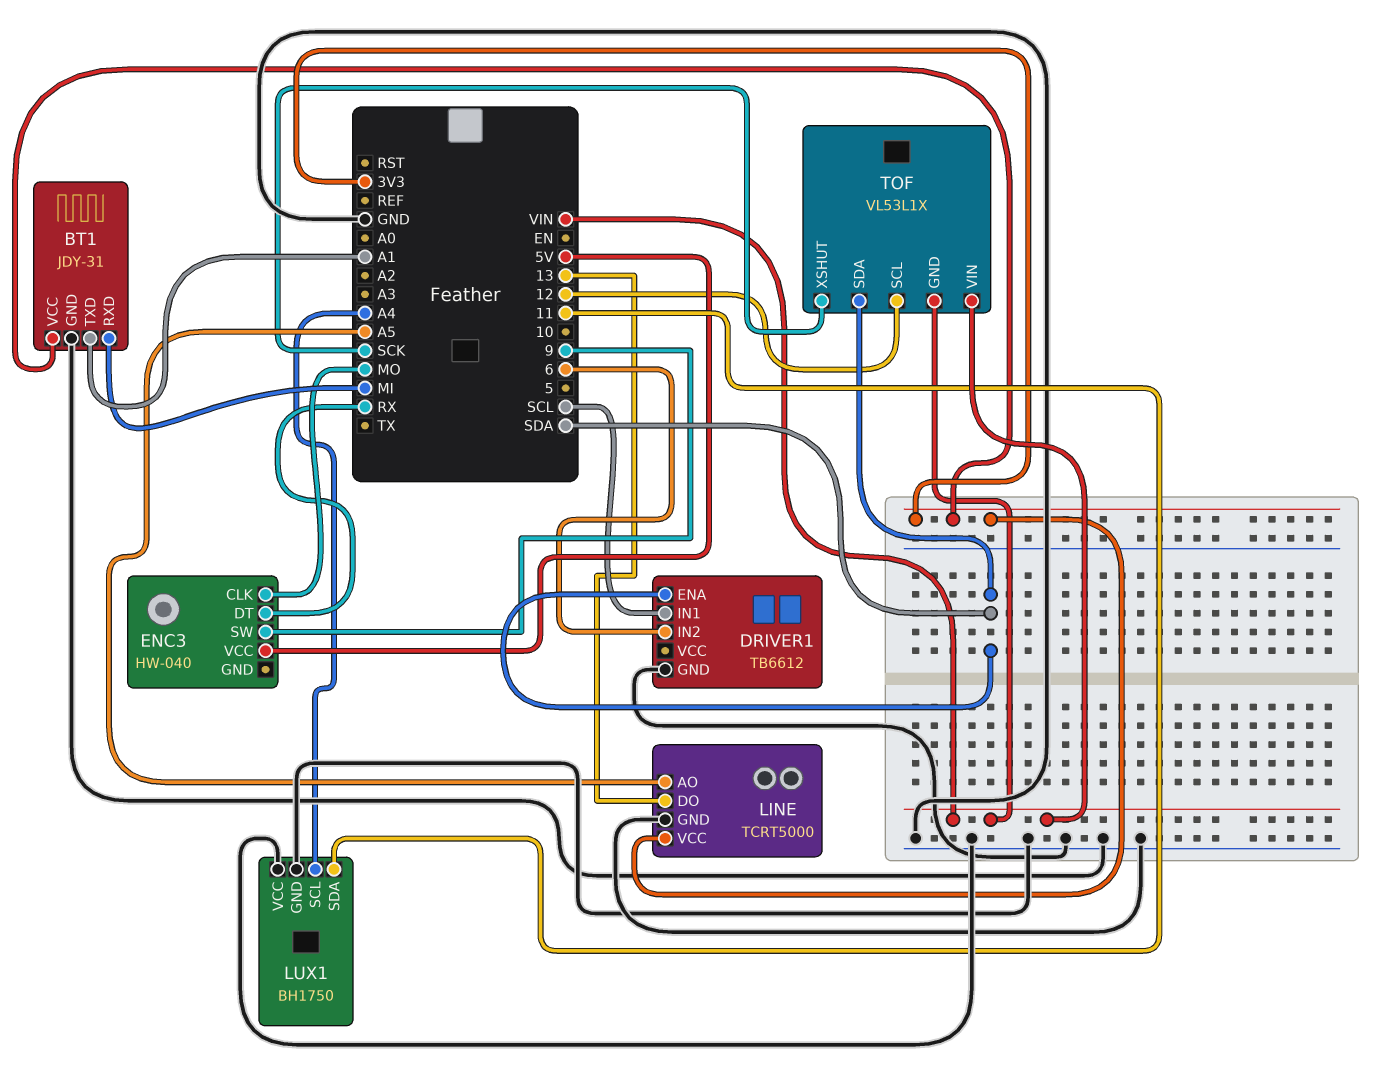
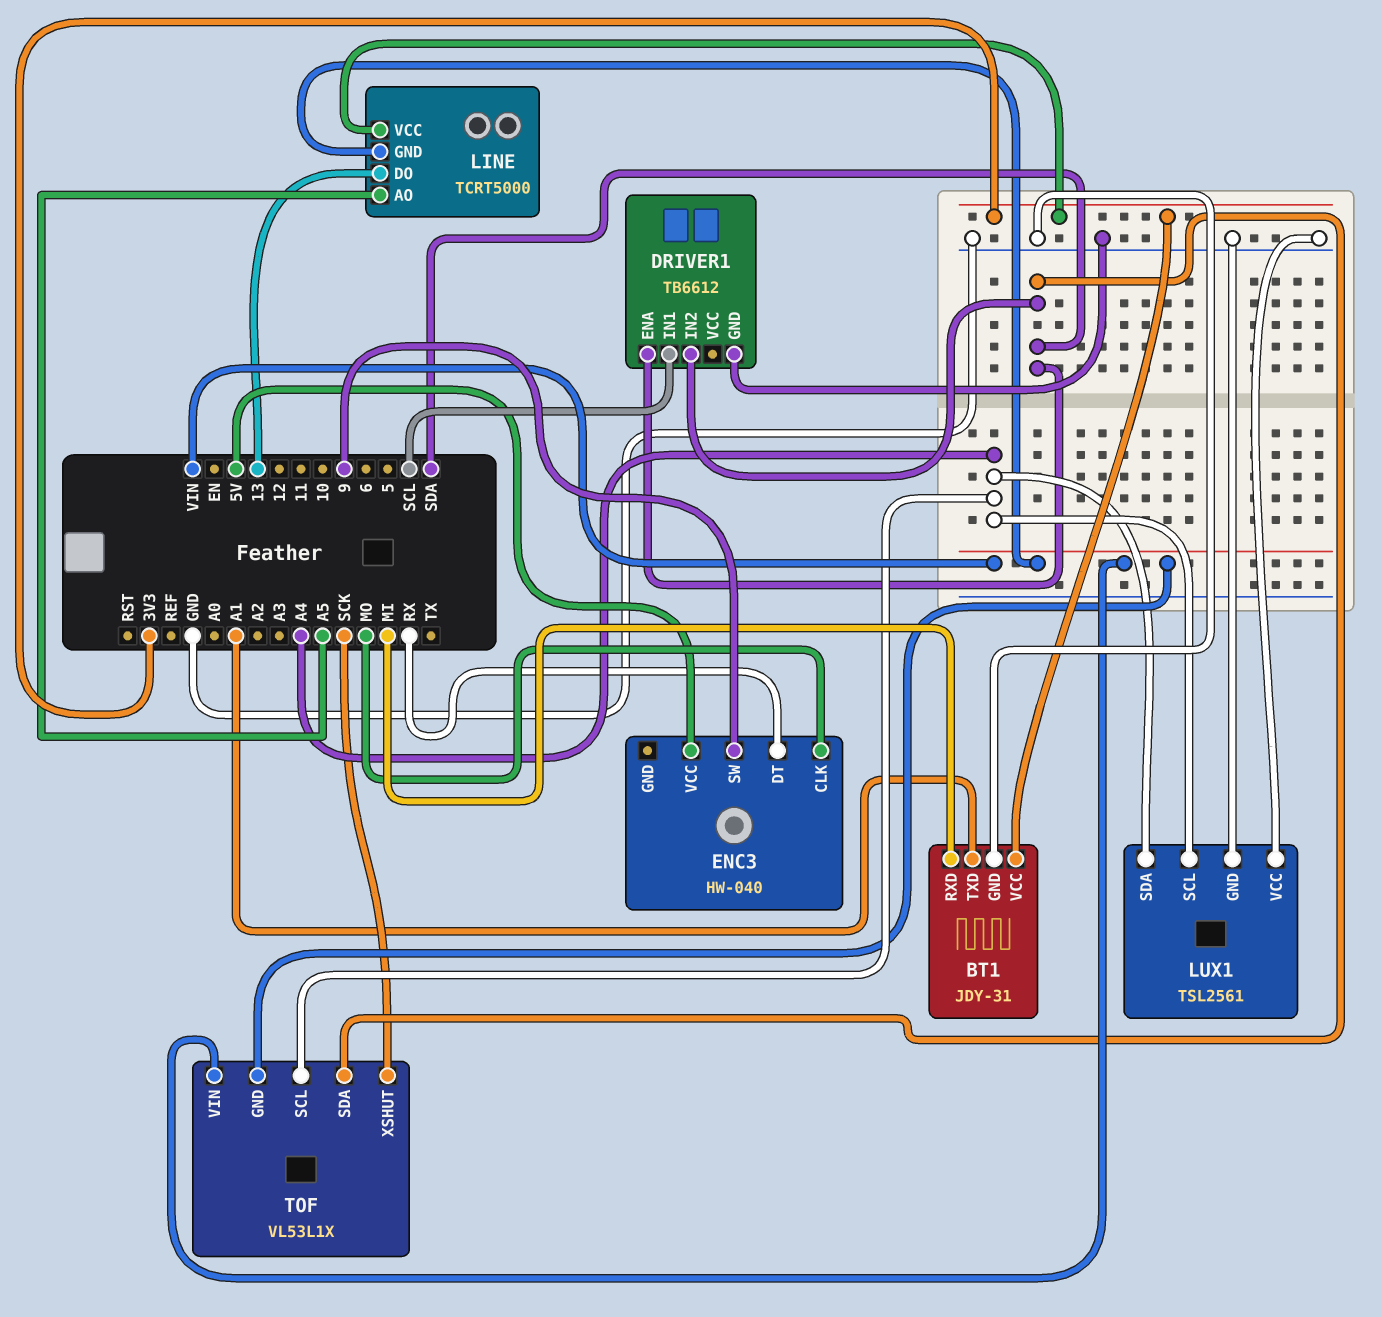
DRIVER1 pin IN2: 6 -> SDA
LINE pin GND: GND -> VIN
LUX1: BH1750 -> TSL2561
LUX1 pin SDA: 11 -> A4
TOF pin SCL: 12 -> A4

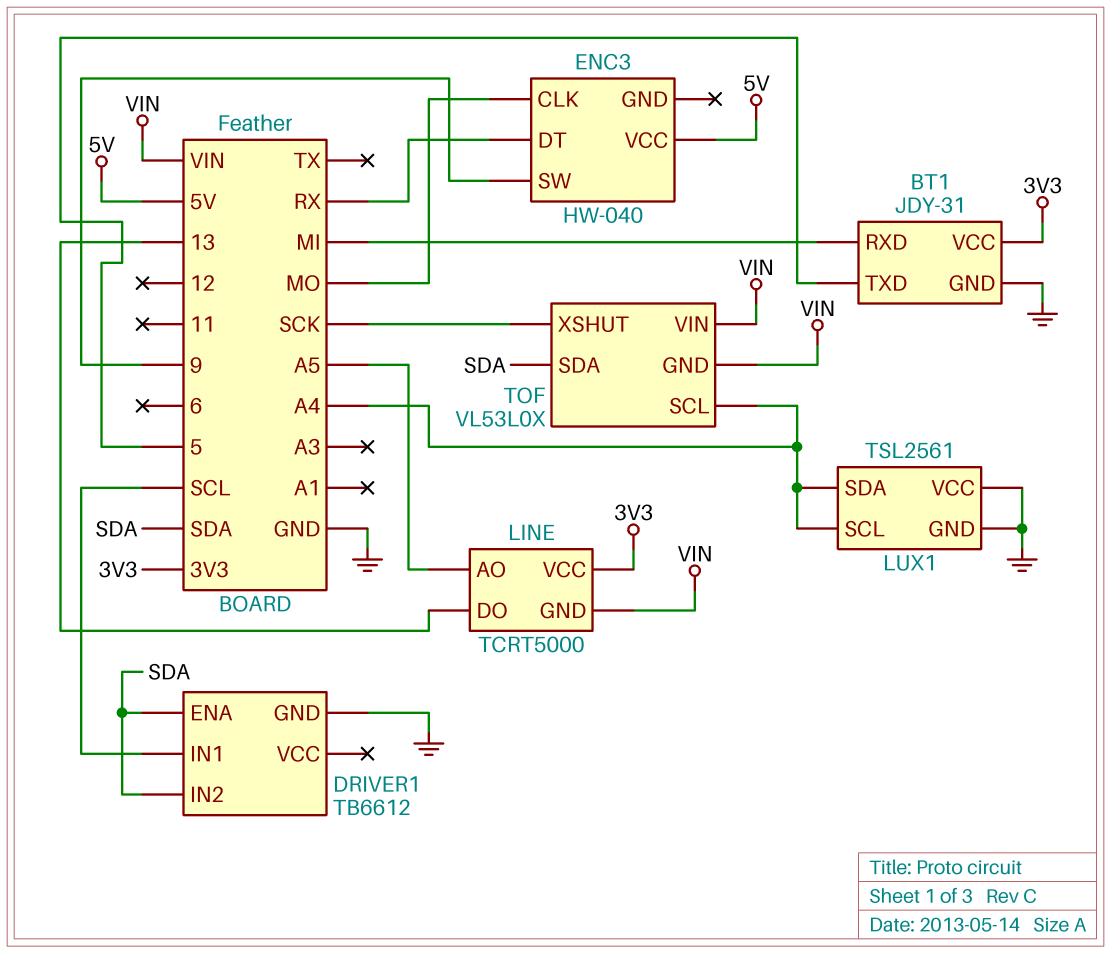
BT1 pin TXD: A1 -> 5
TOF: VL53L1X -> VL53L0X

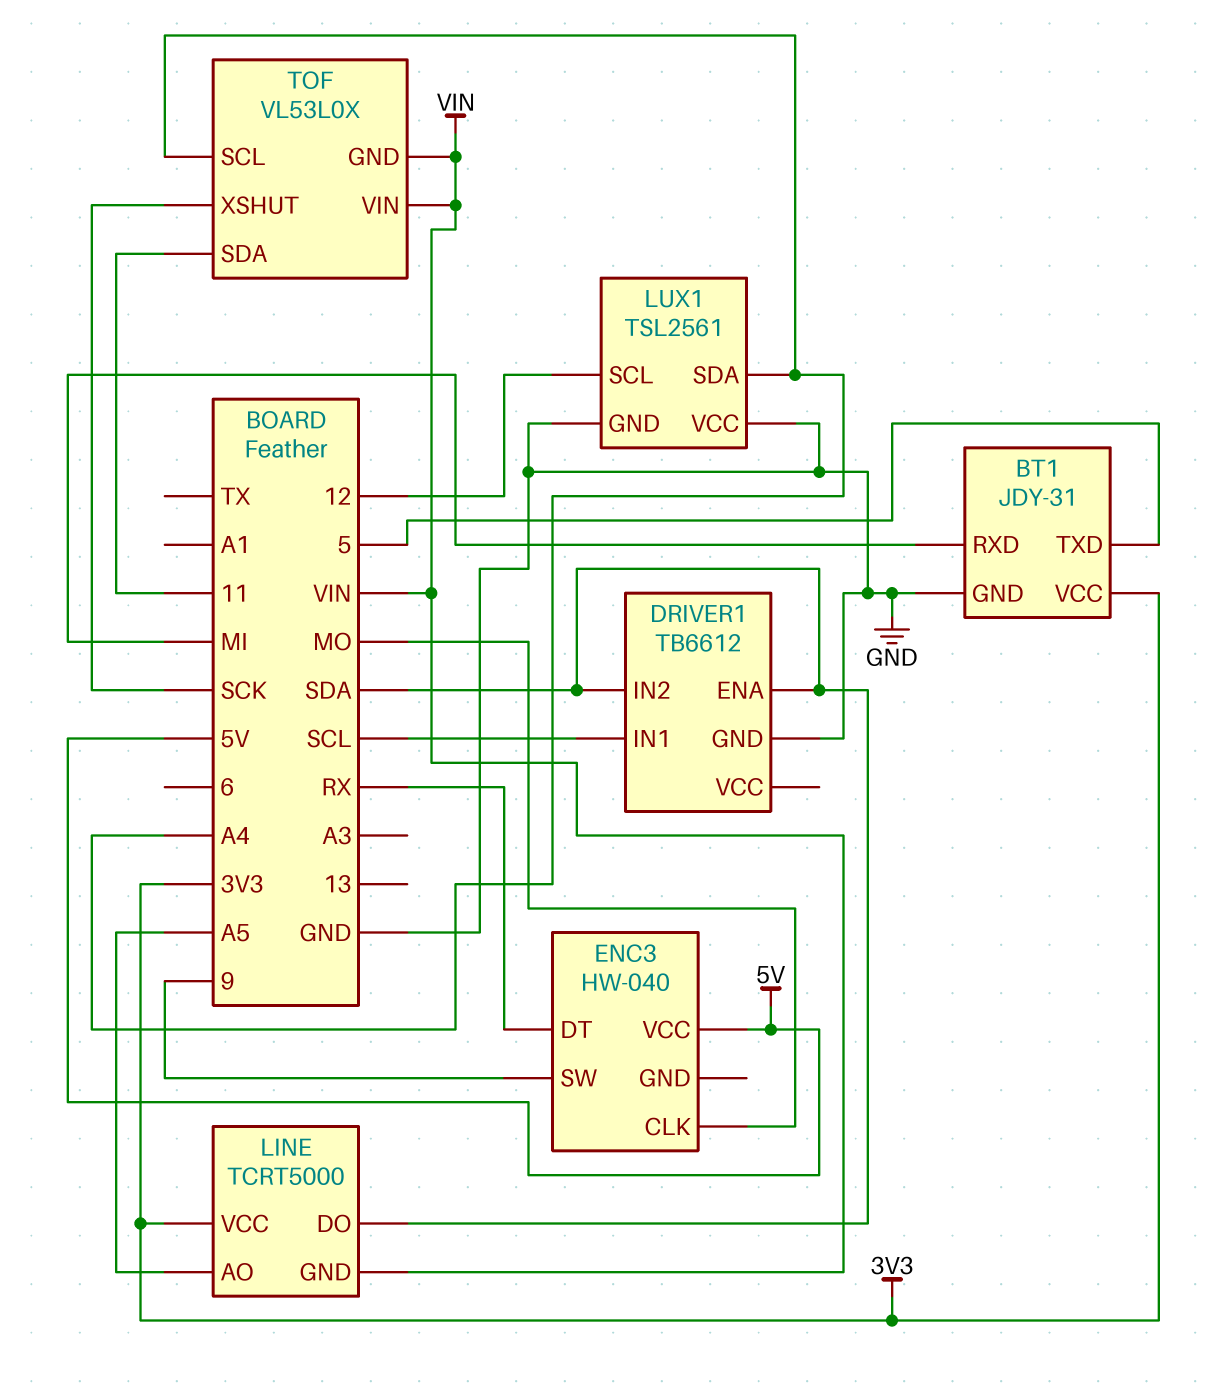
LINE pin DO: 13 -> SDA
LUX1 pin SCL: A4 -> 12
TOF pin SDA: SDA -> 11

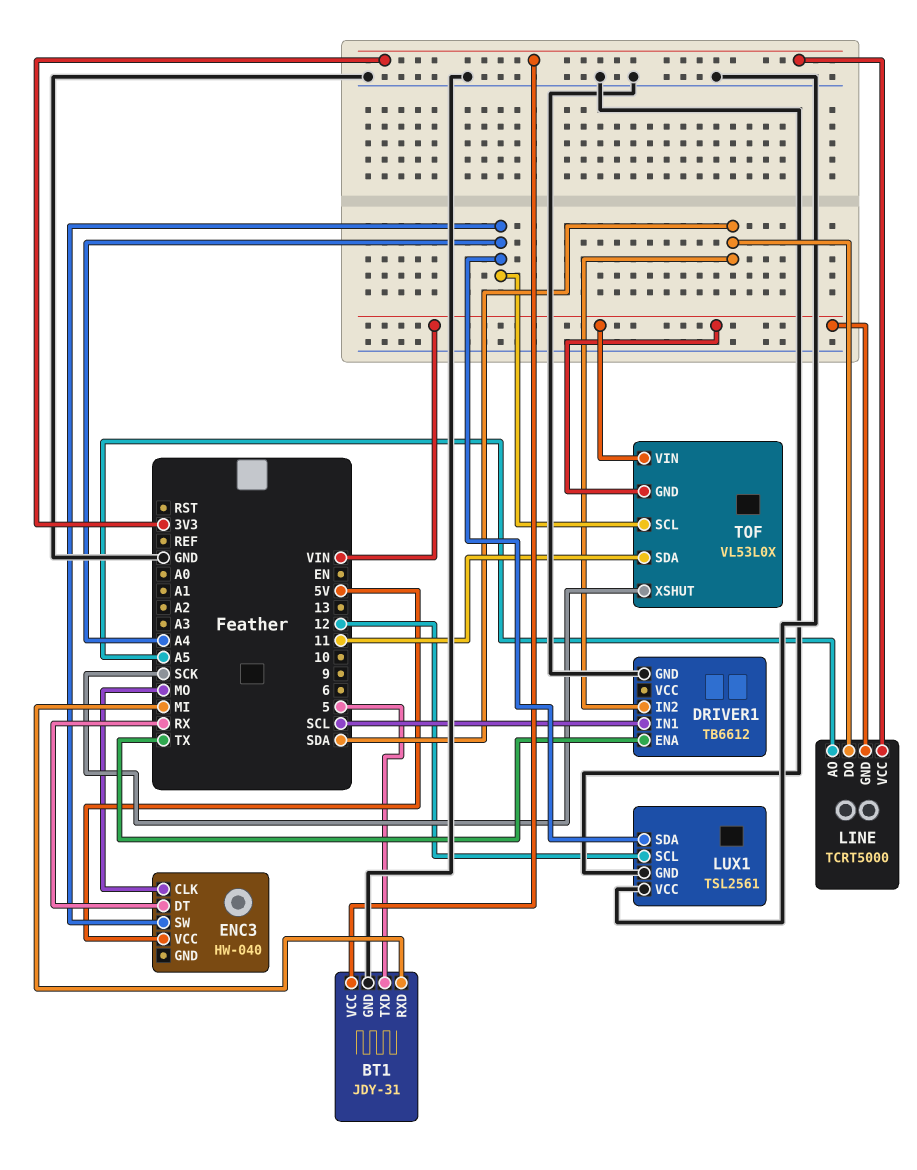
DRIVER1 pin ENA: SDA -> TX
ENC3 pin SW: 9 -> A4

